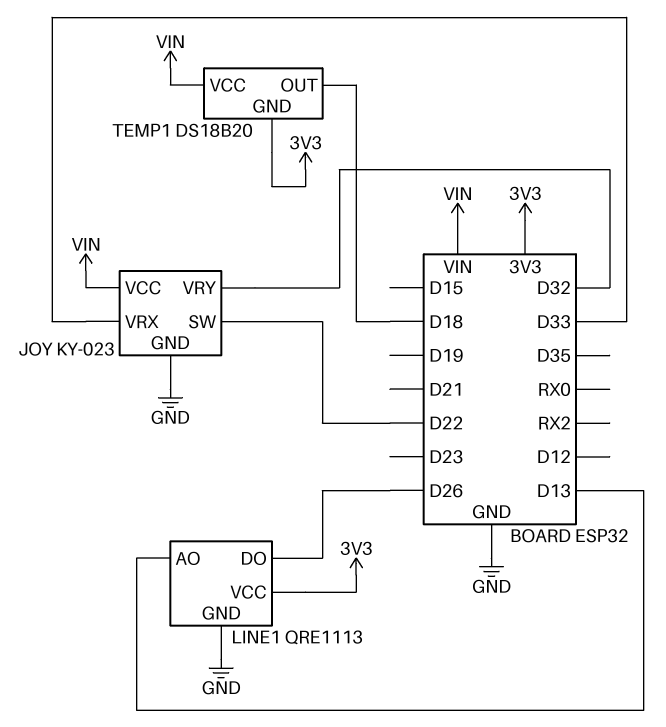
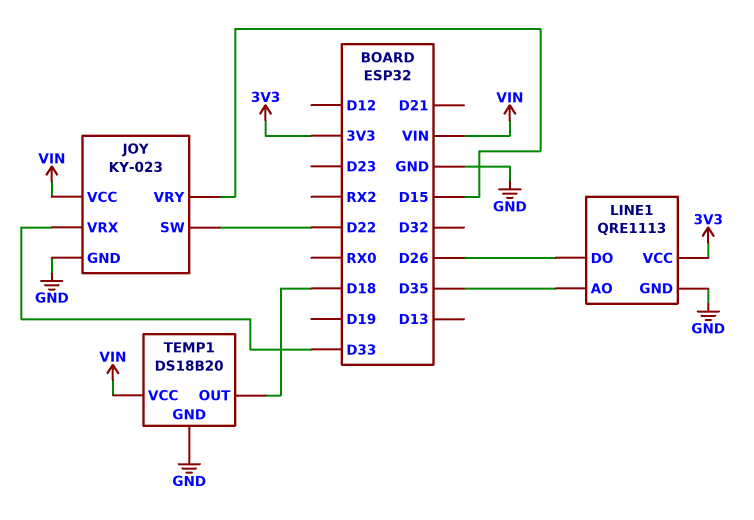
JOY pin VRY: D32 -> D15
LINE1 pin AO: D13 -> D35
TEMP1 pin GND: 3V3 -> GND

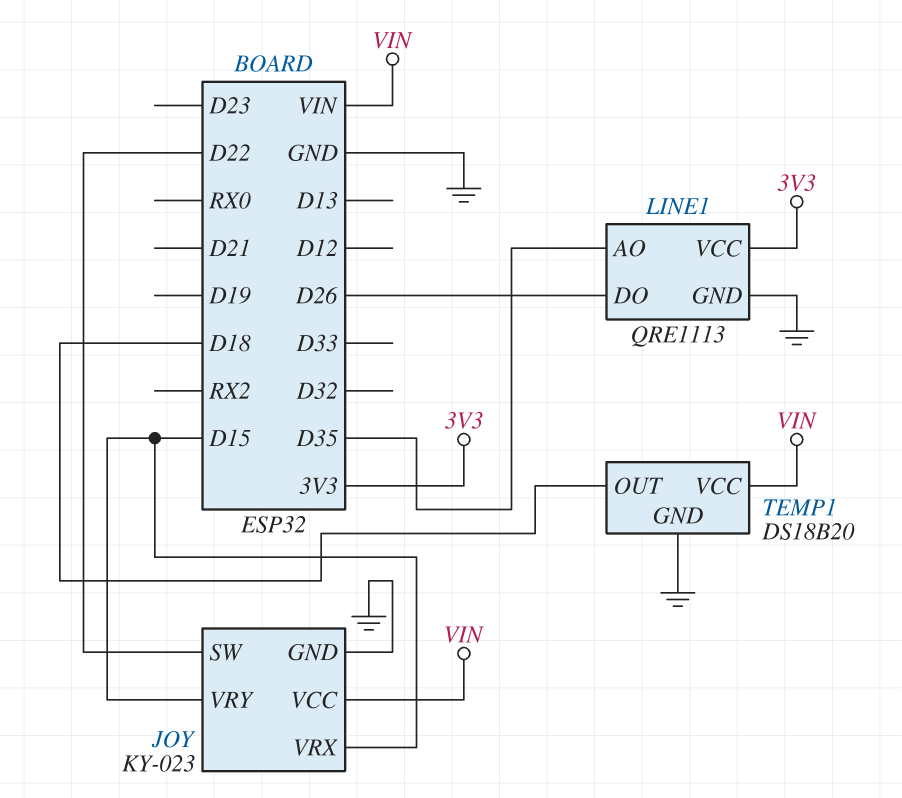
JOY pin VRX: D33 -> D15

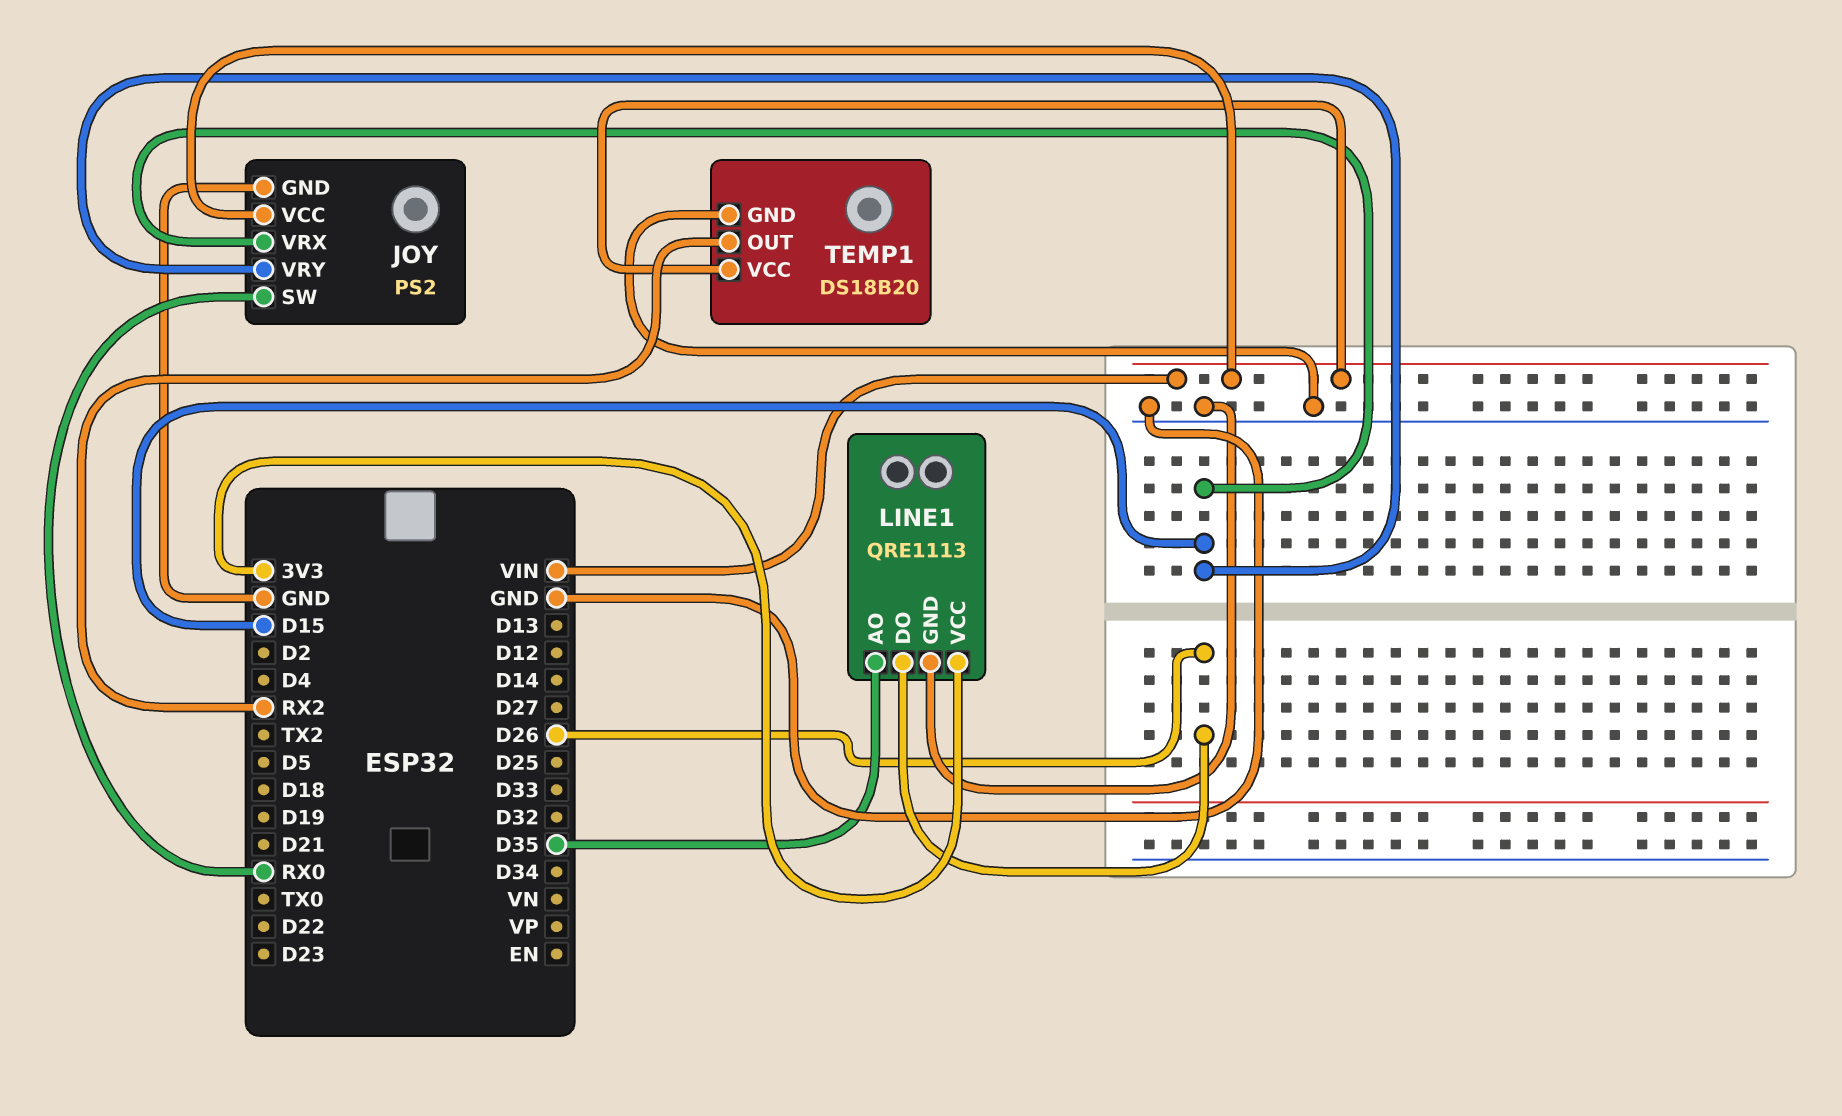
JOY: KY-023 -> PS2
JOY pin SW: D22 -> RX0
TEMP1 pin OUT: D18 -> RX2

